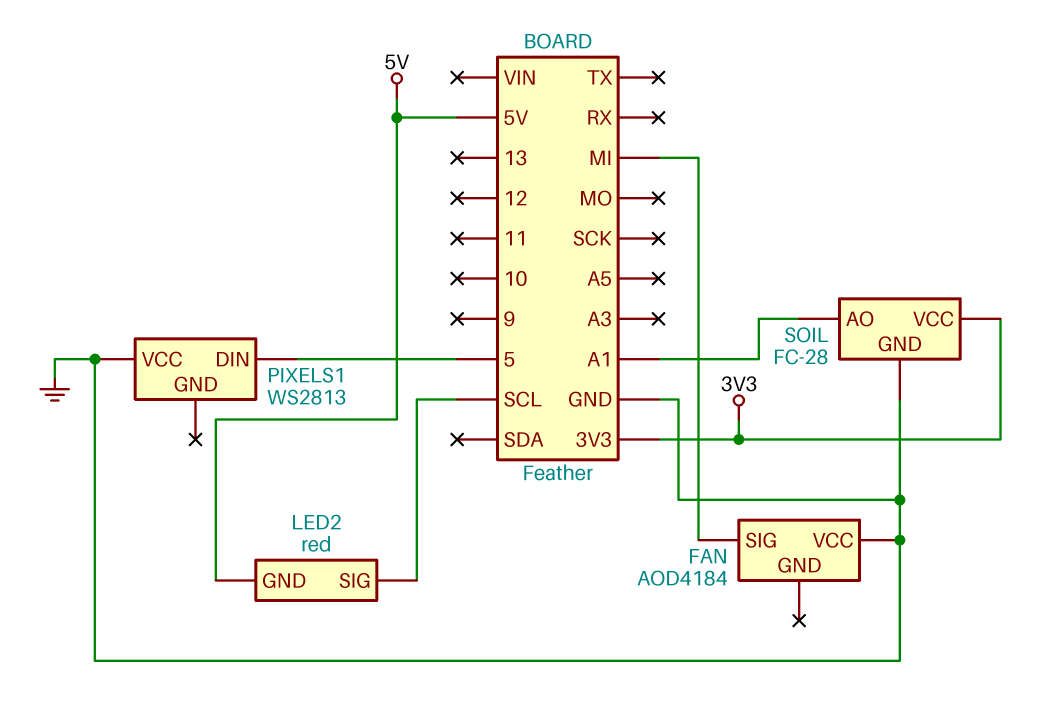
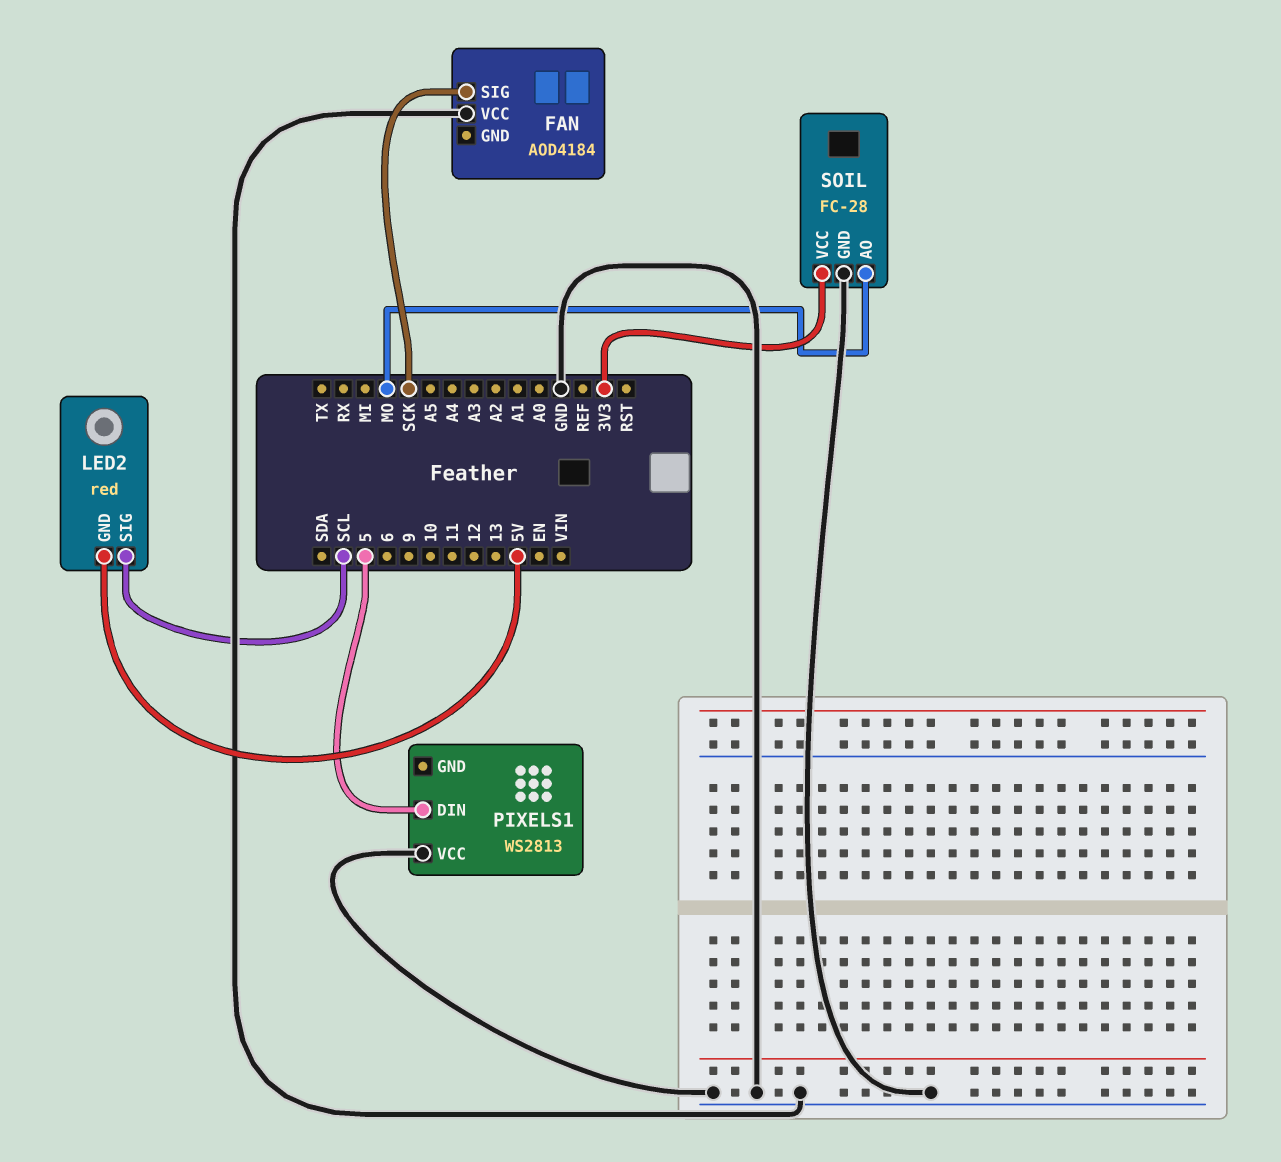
FAN pin SIG: MI -> SCK
SOIL pin AO: A1 -> MO

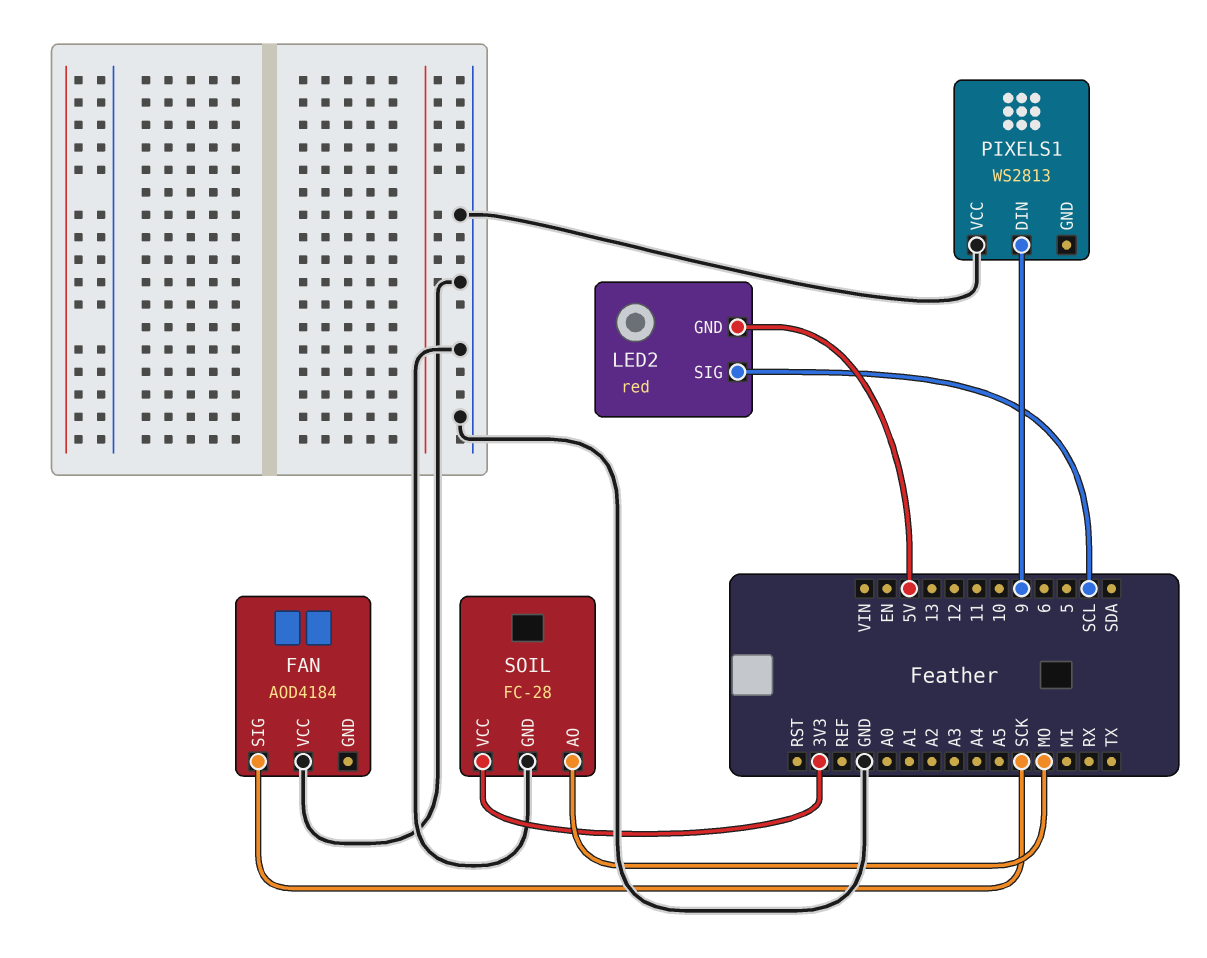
PIXELS1 pin DIN: 5 -> 9

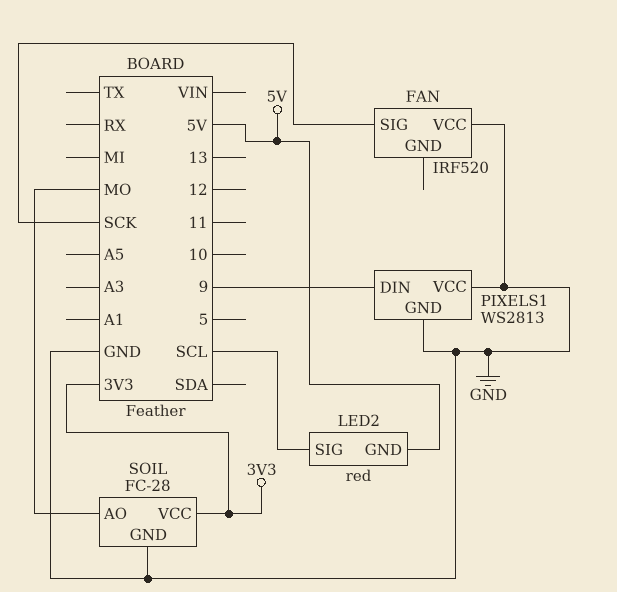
FAN: AOD4184 -> IRF520
PIXELS1 pin GND: none -> GND

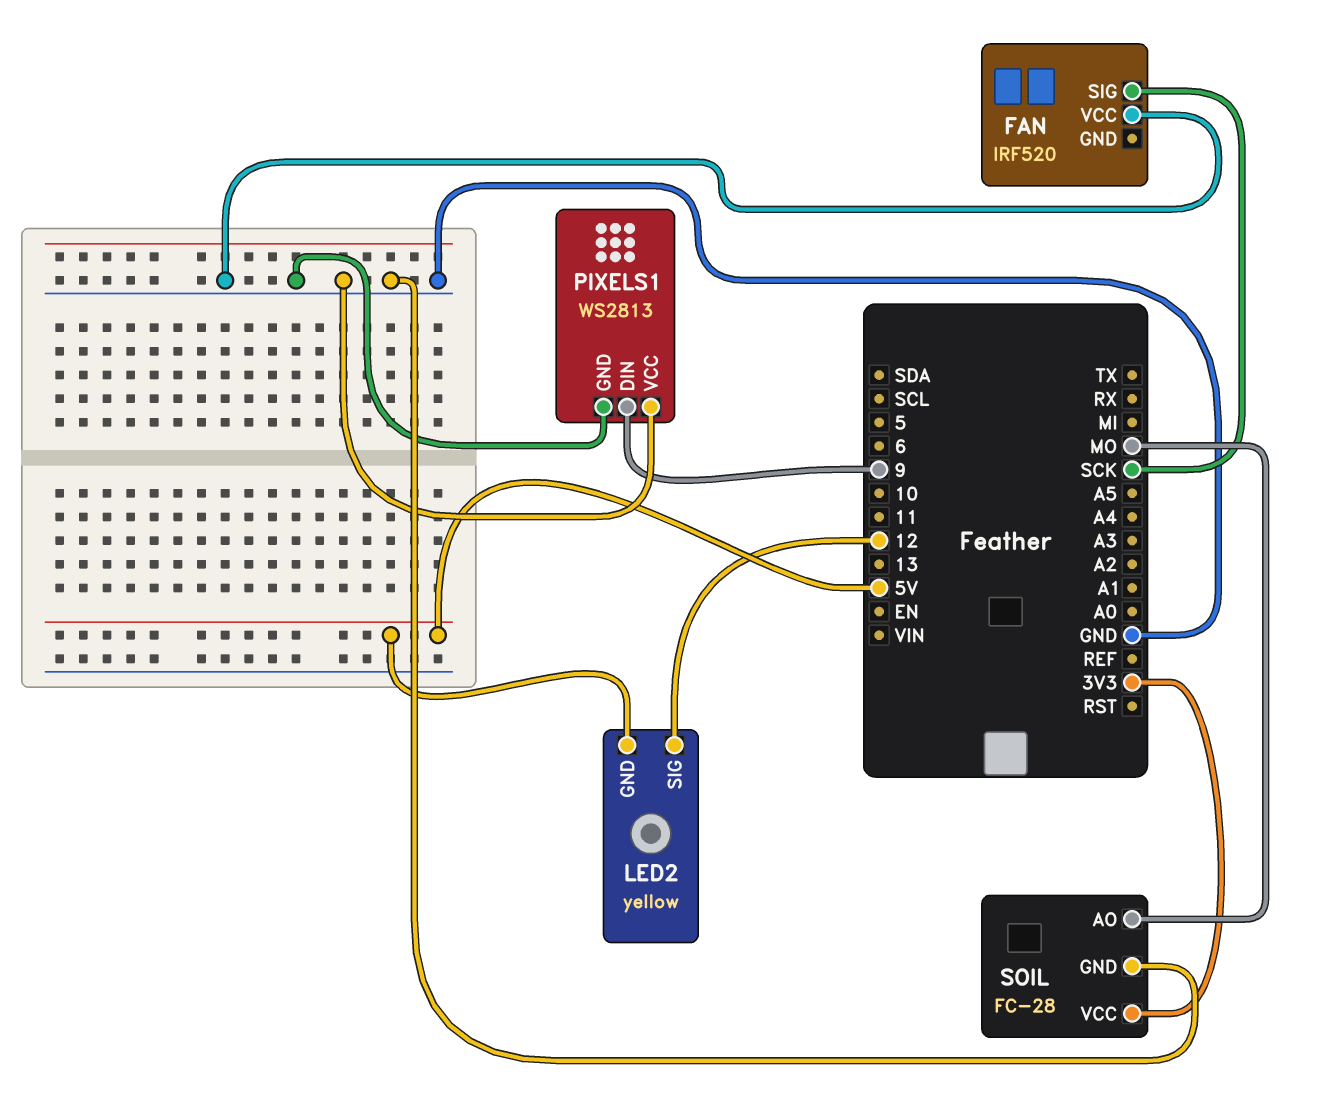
LED2: red -> yellow
LED2 pin SIG: SCL -> 12

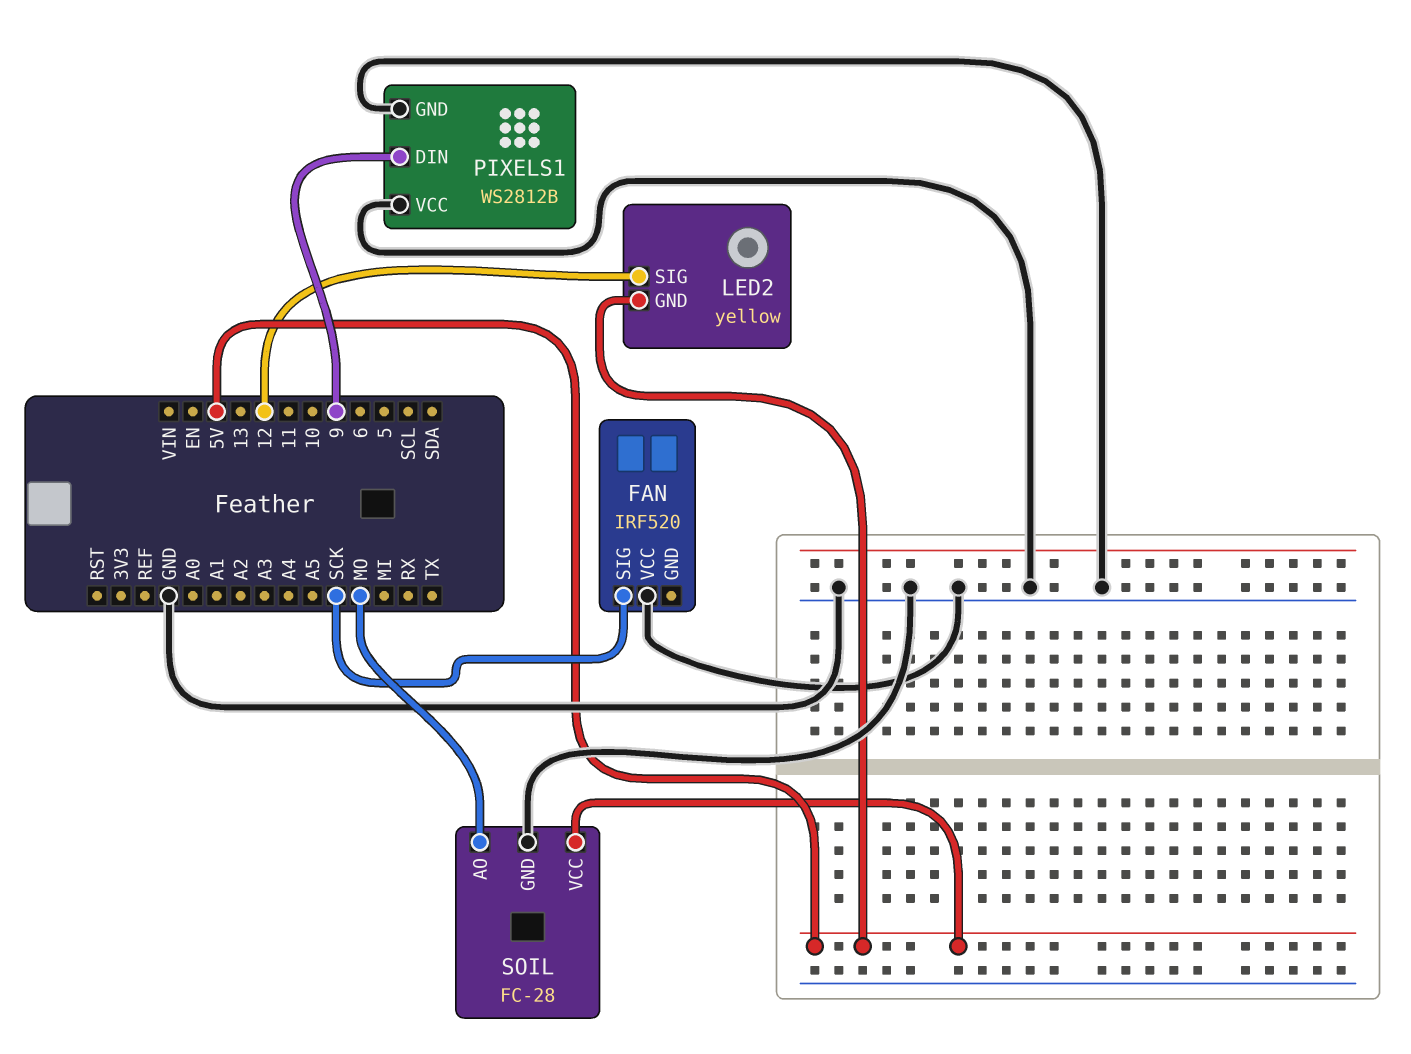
PIXELS1: WS2813 -> WS2812B
SOIL pin VCC: 3V3 -> 5V

